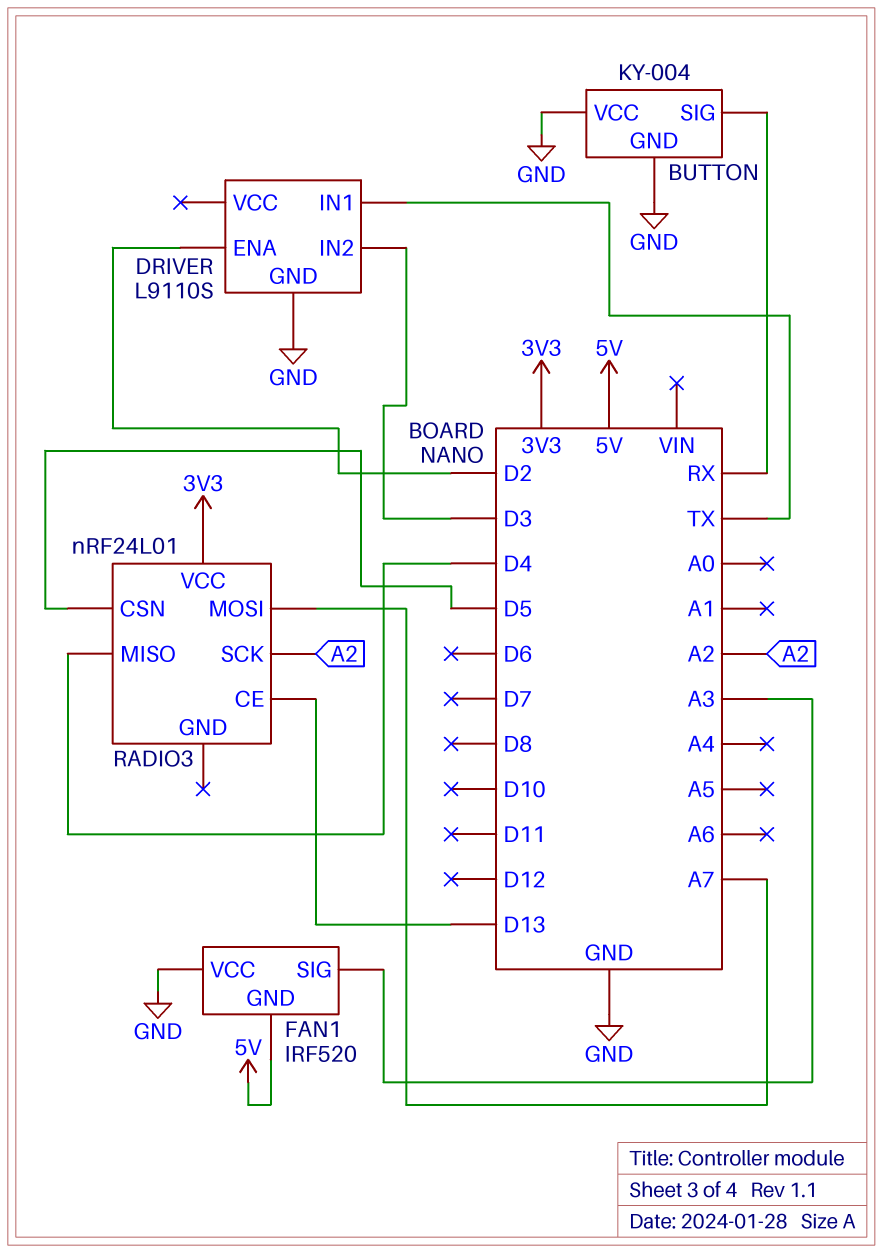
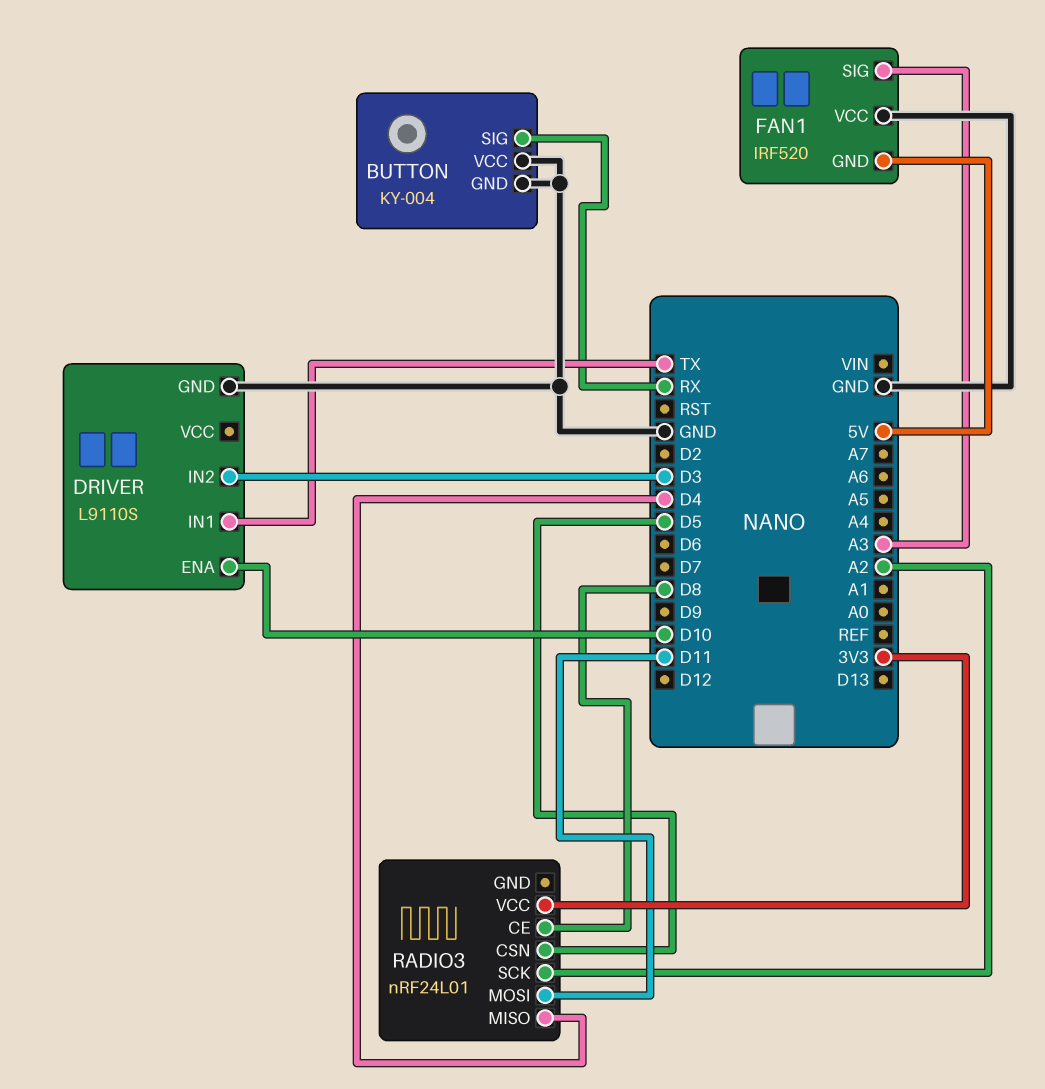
DRIVER pin ENA: D2 -> D10
RADIO3 pin CE: D13 -> D8
RADIO3 pin MOSI: A7 -> D11

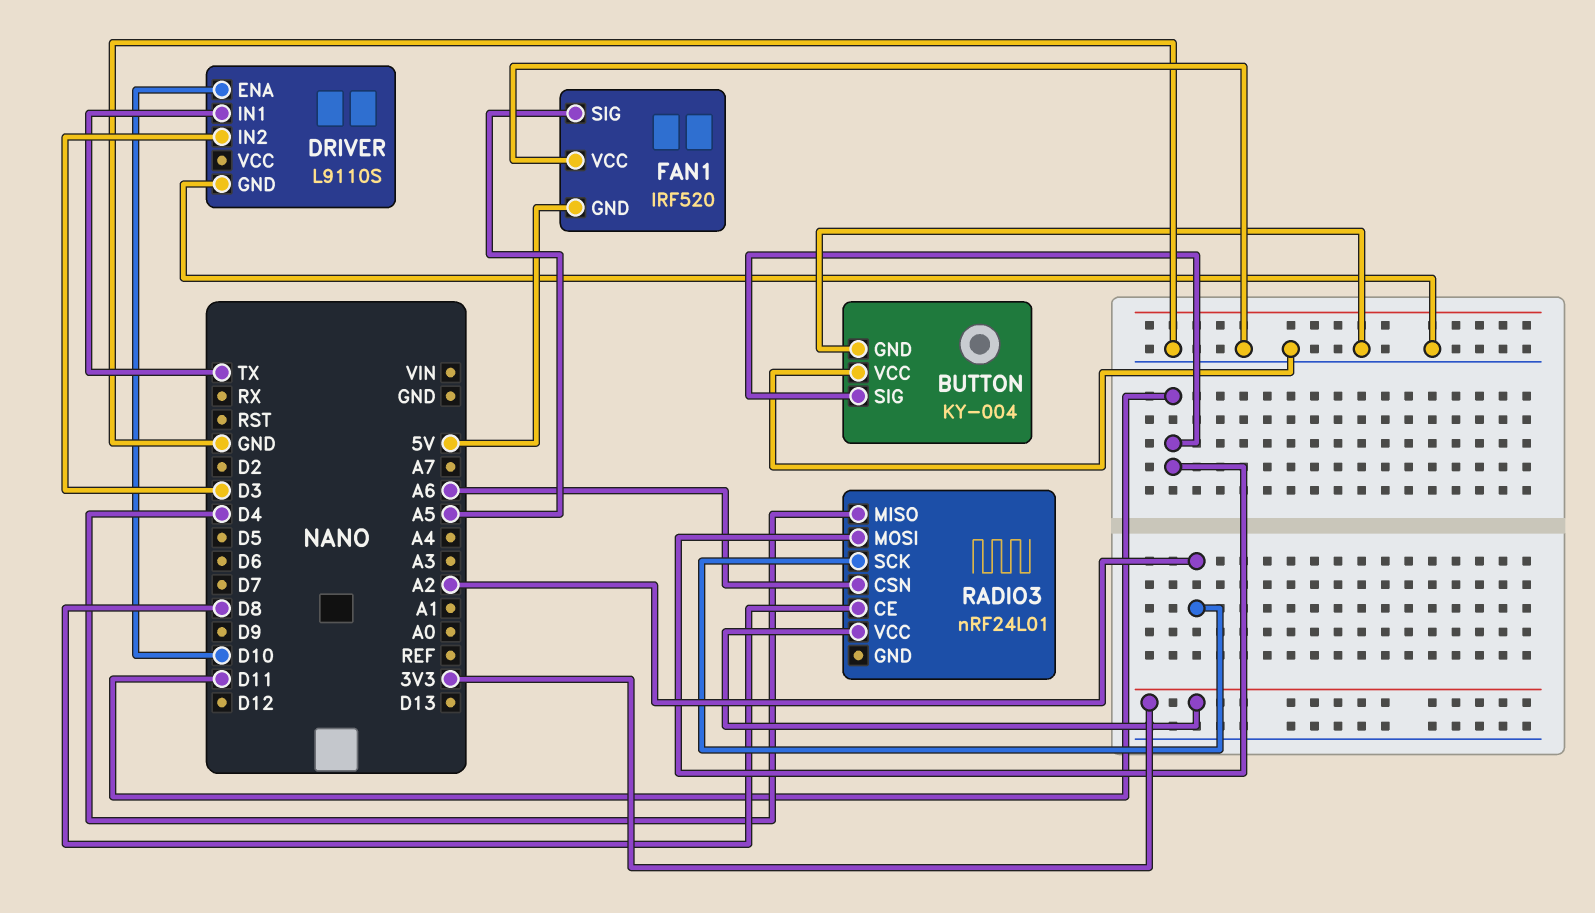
BUTTON pin SIG: RX -> D11
FAN1 pin SIG: A3 -> A5
RADIO3 pin CSN: D5 -> A6

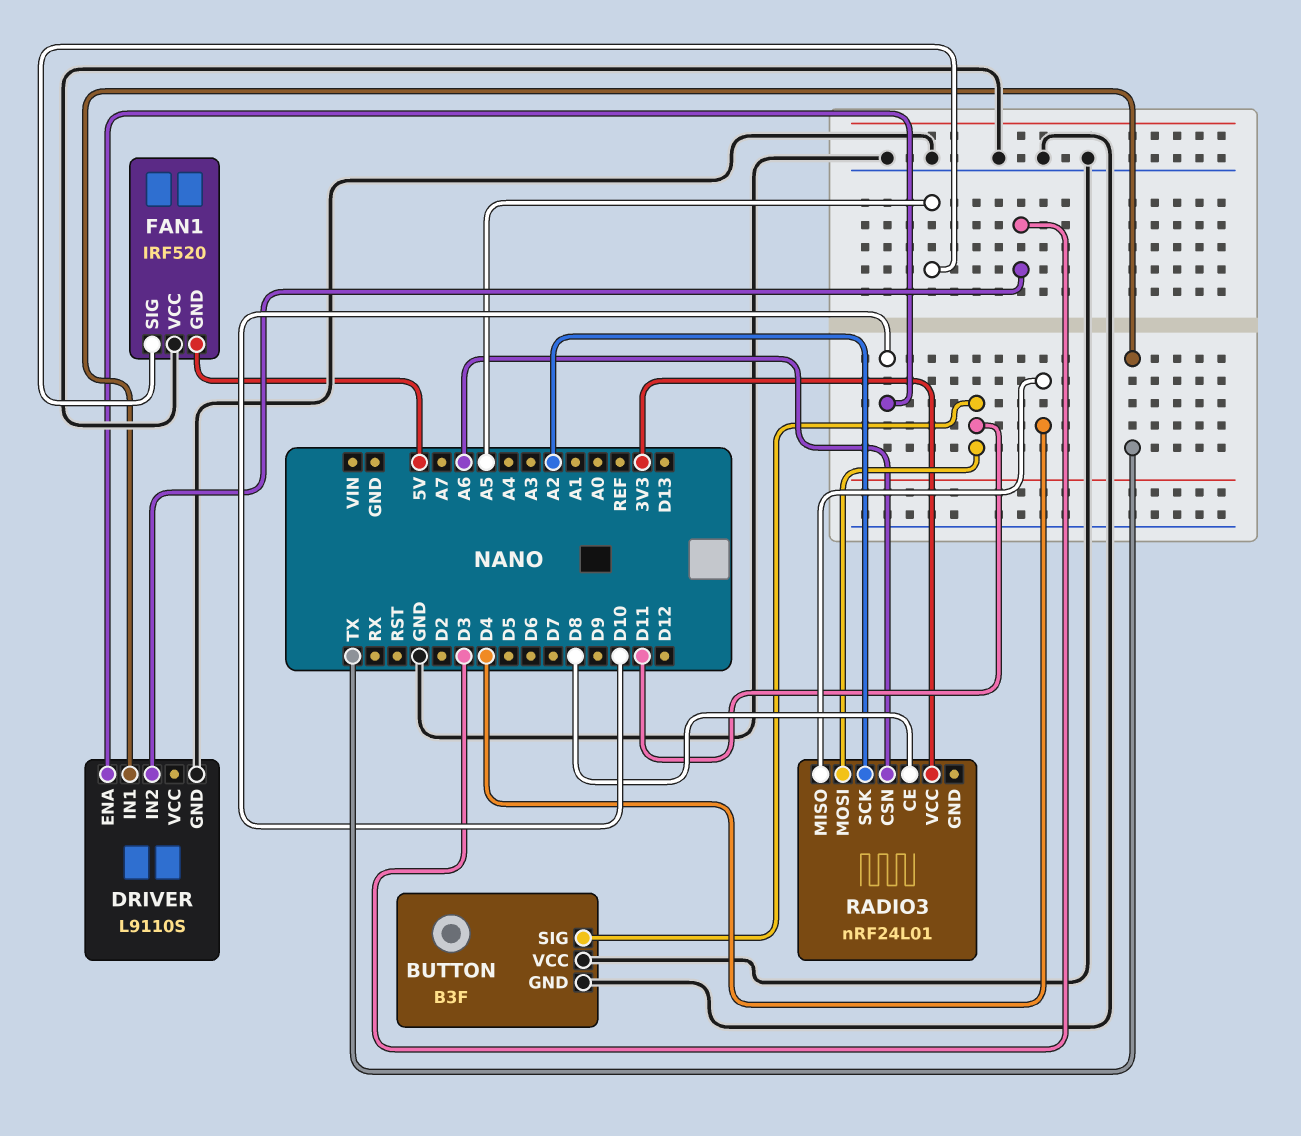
BUTTON: KY-004 -> B3F

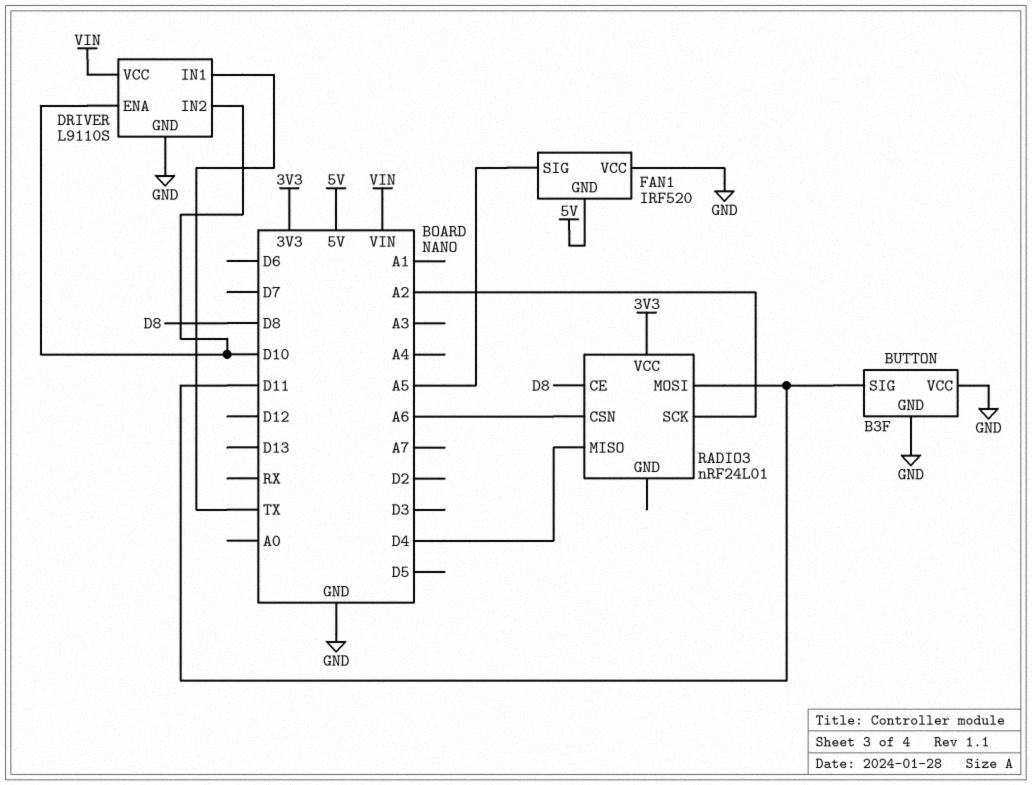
DRIVER pin IN2: D3 -> D10
DRIVER pin VCC: none -> VIN

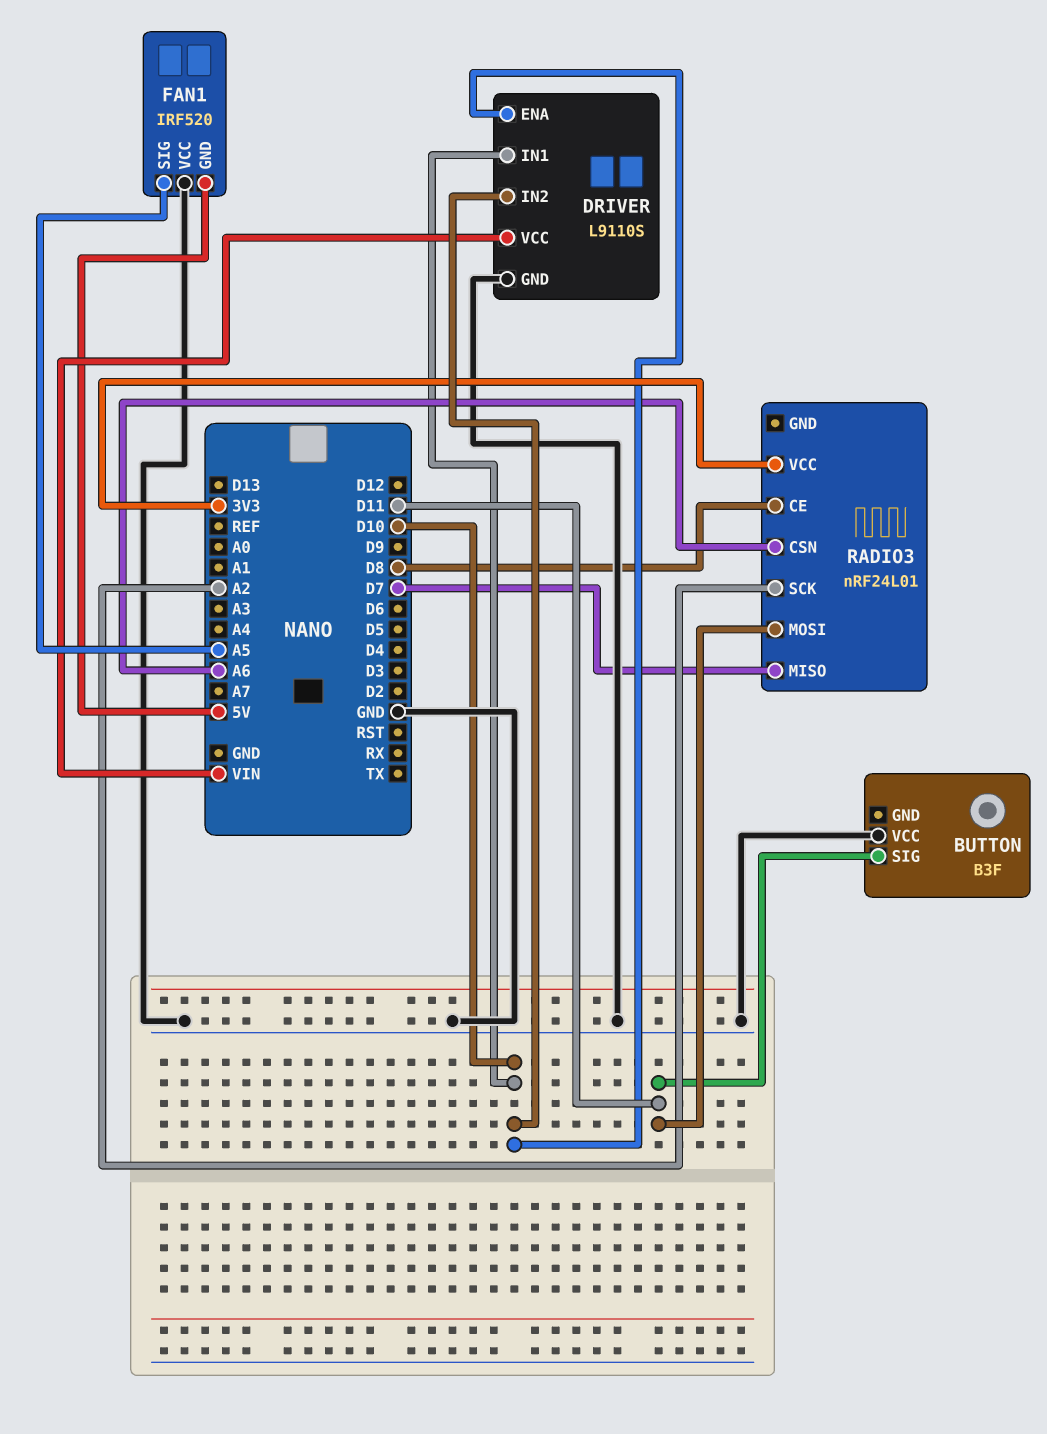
BUTTON pin GND: GND -> none
DRIVER pin IN1: TX -> D10
RADIO3 pin MISO: D4 -> D7

